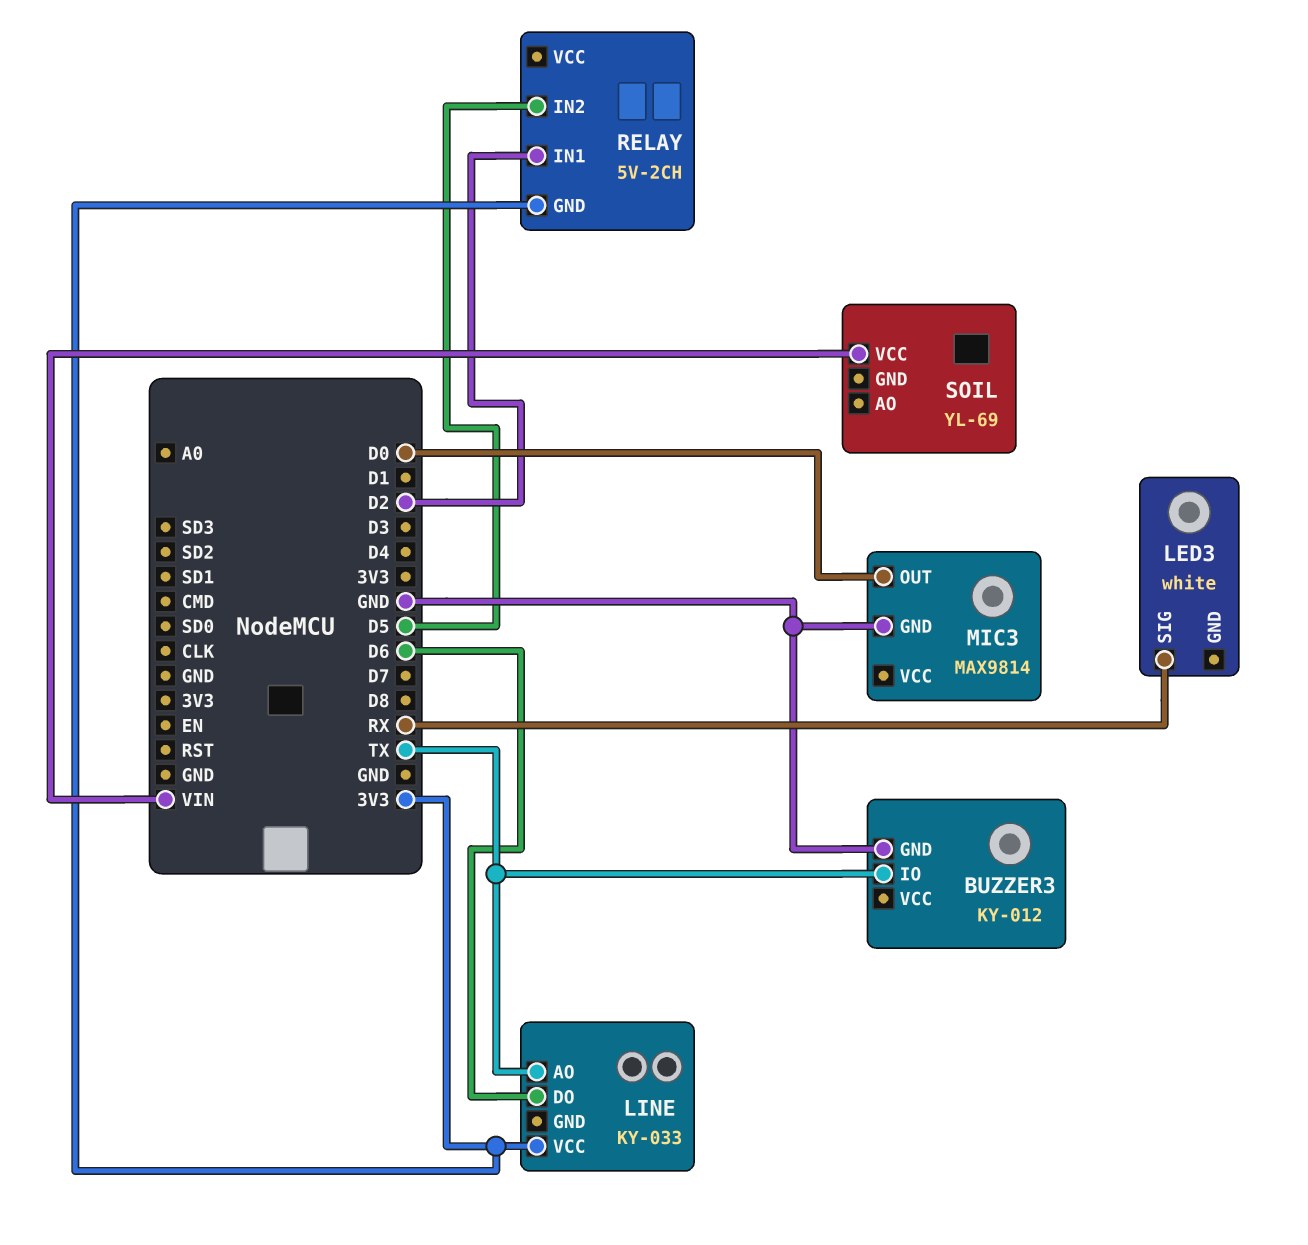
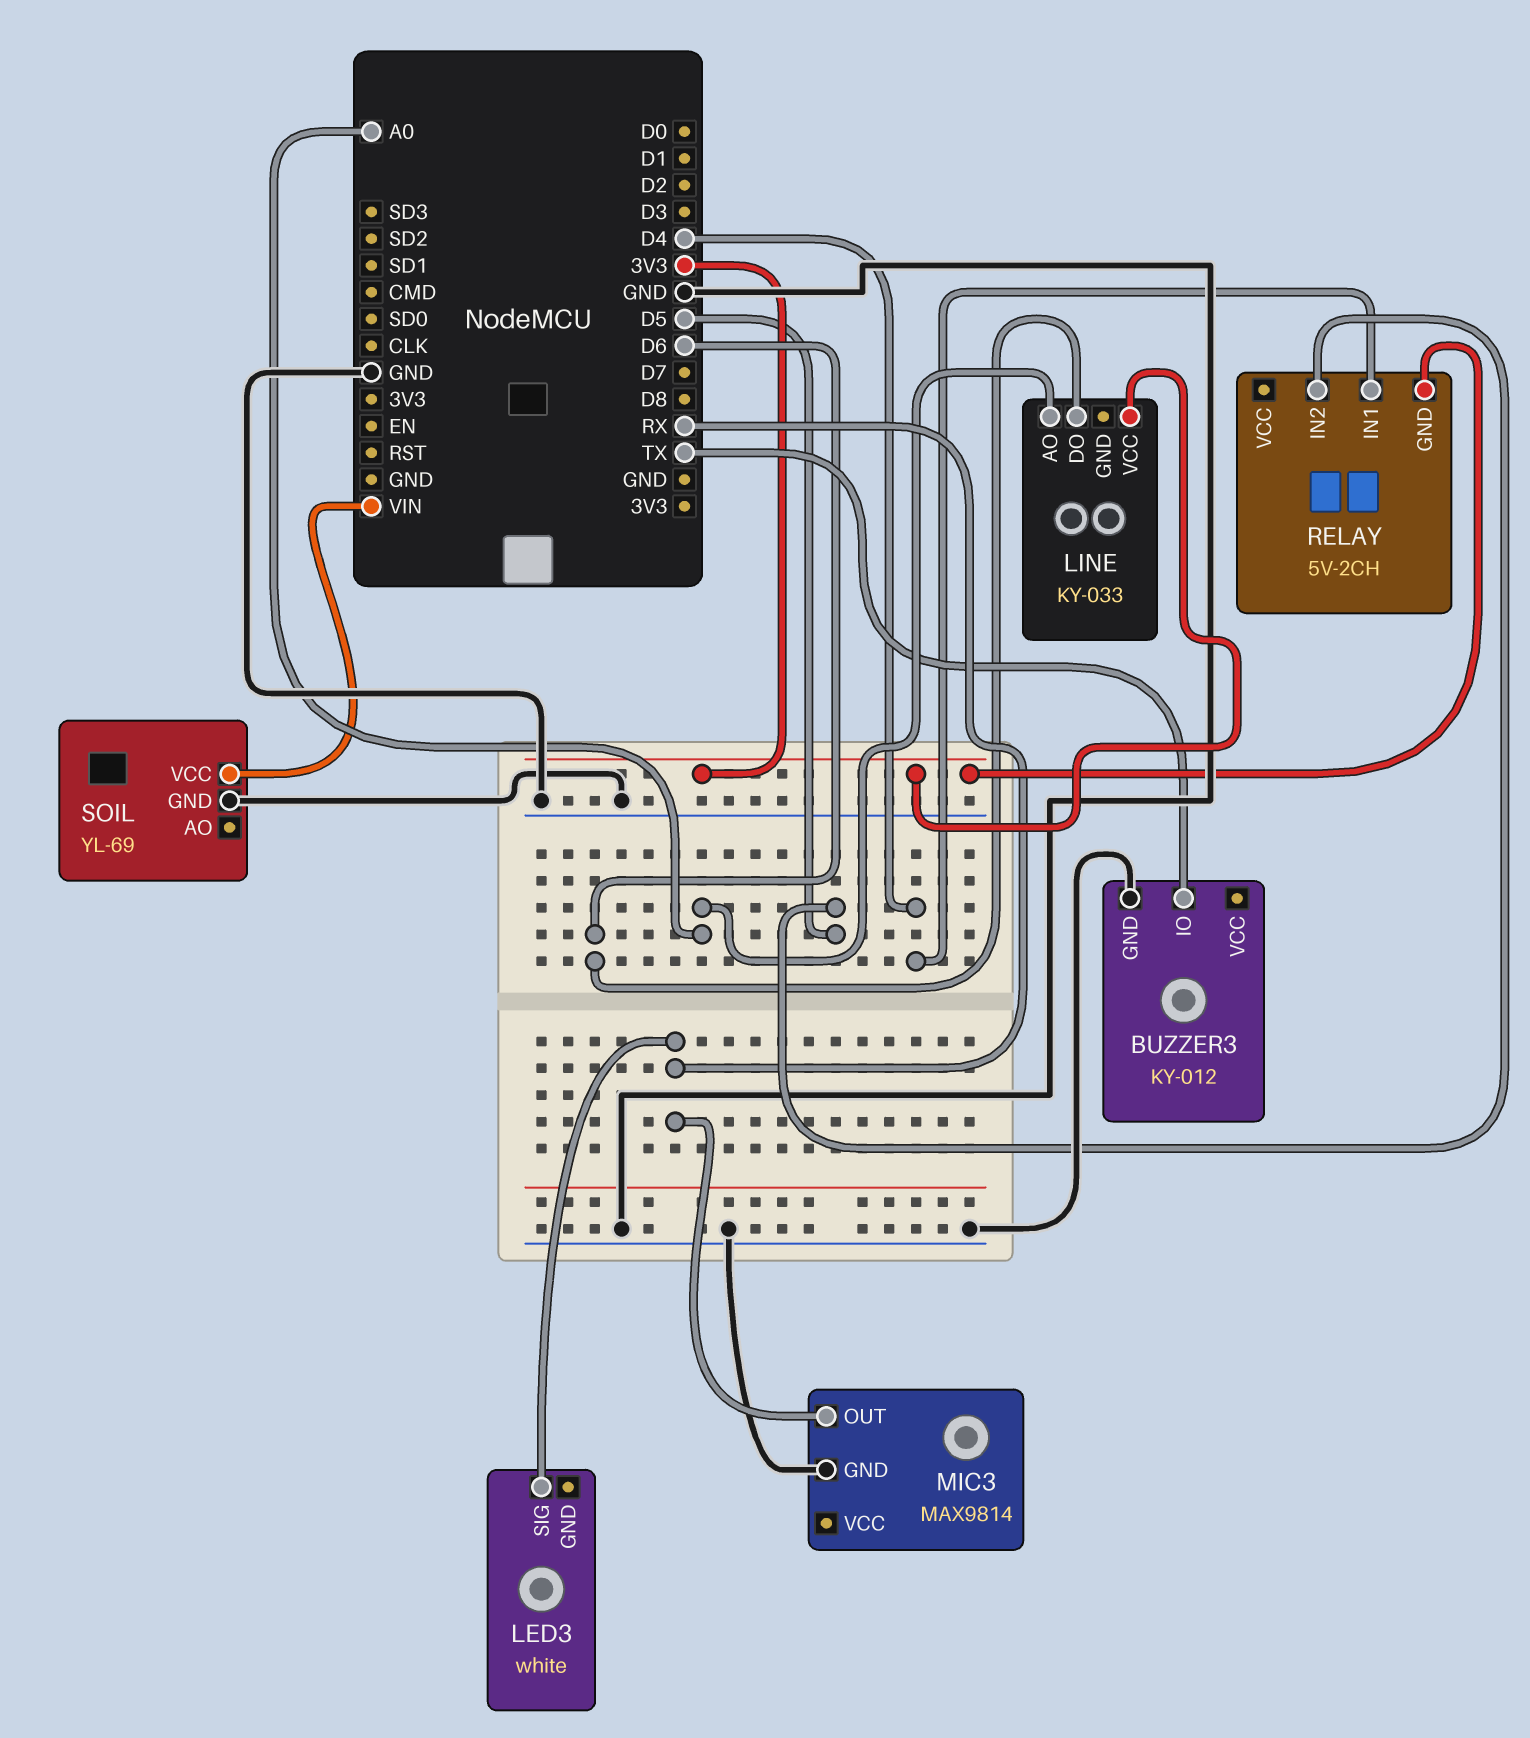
LINE pin AO: TX -> A0
MIC3 pin OUT: D0 -> RX
RELAY pin IN1: D2 -> D4
SOIL pin GND: none -> GND

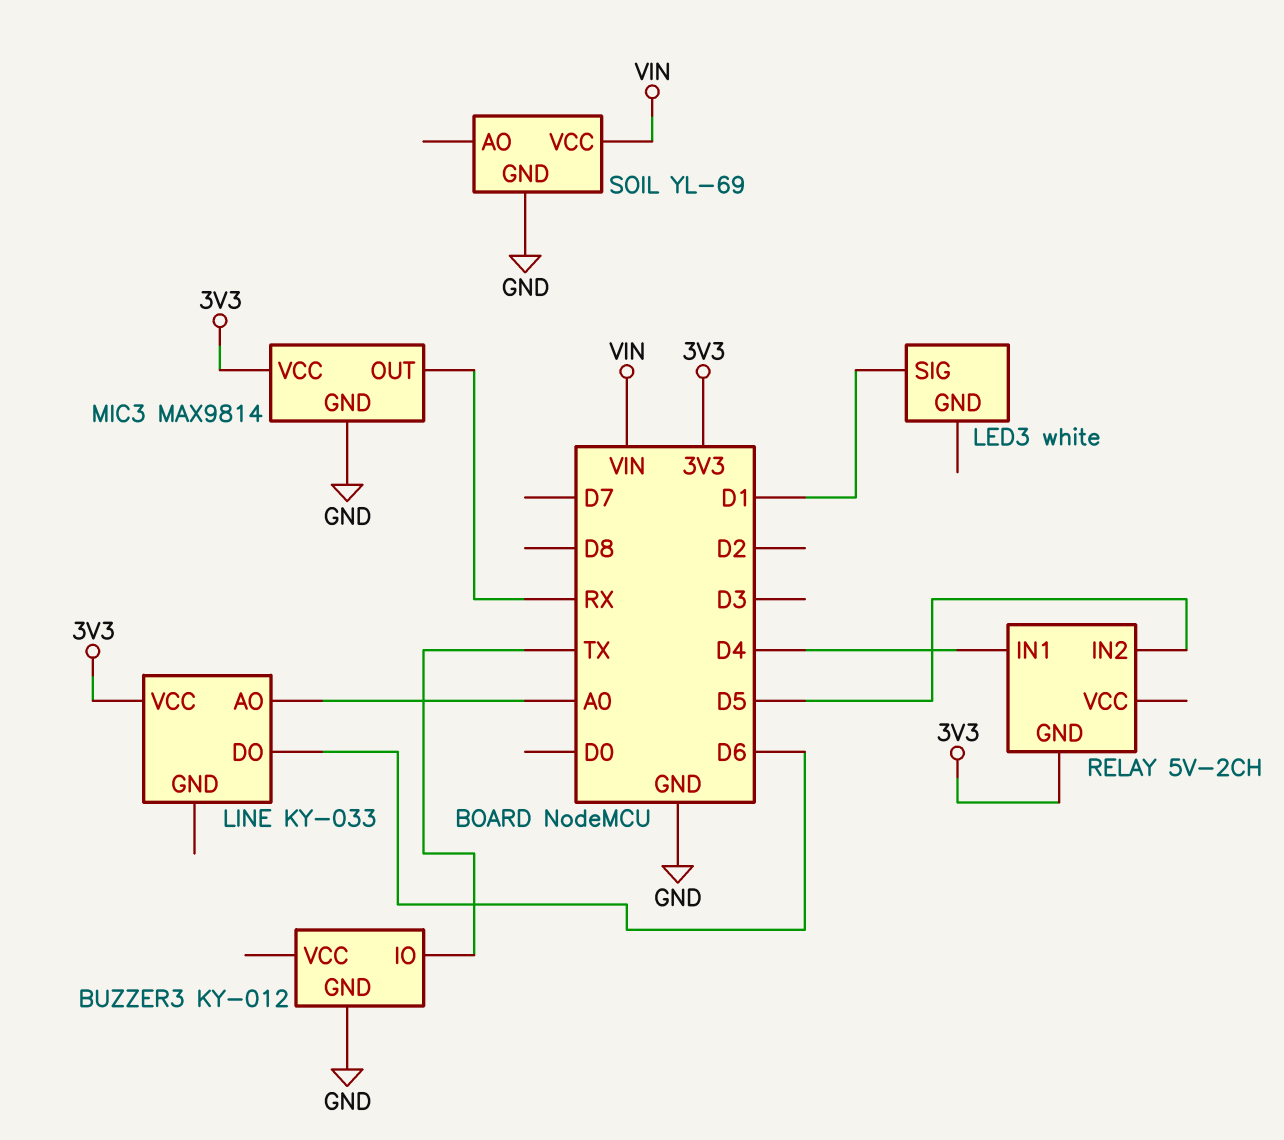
LED3 pin SIG: RX -> D1
MIC3 pin VCC: none -> 3V3

